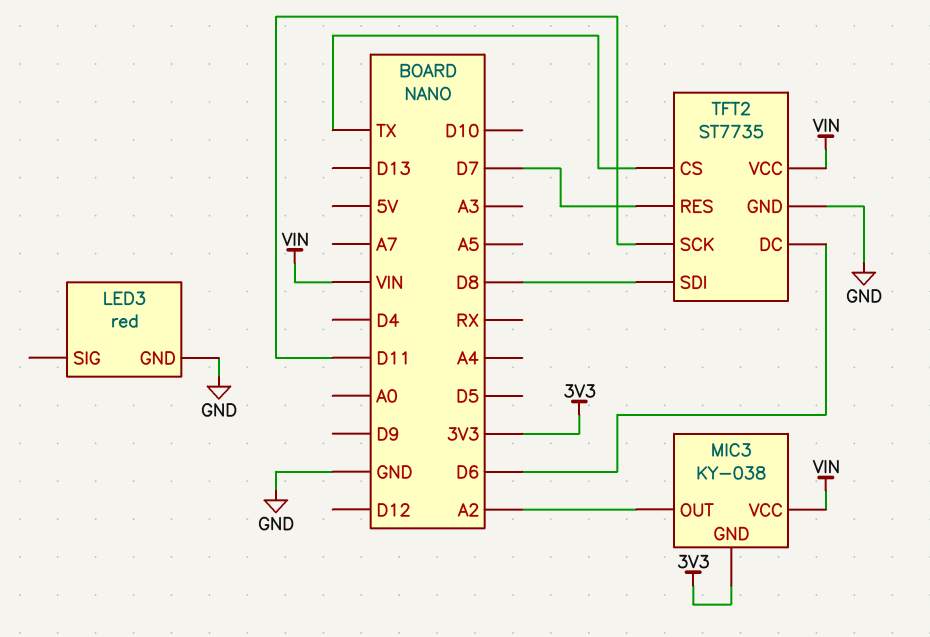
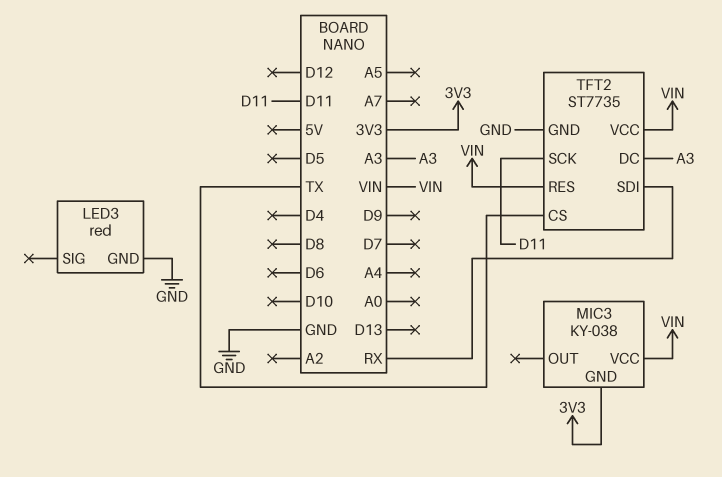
MIC3 pin OUT: A2 -> none
TFT2 pin DC: D6 -> A3
TFT2 pin RES: D7 -> VIN
TFT2 pin SDI: D8 -> RX

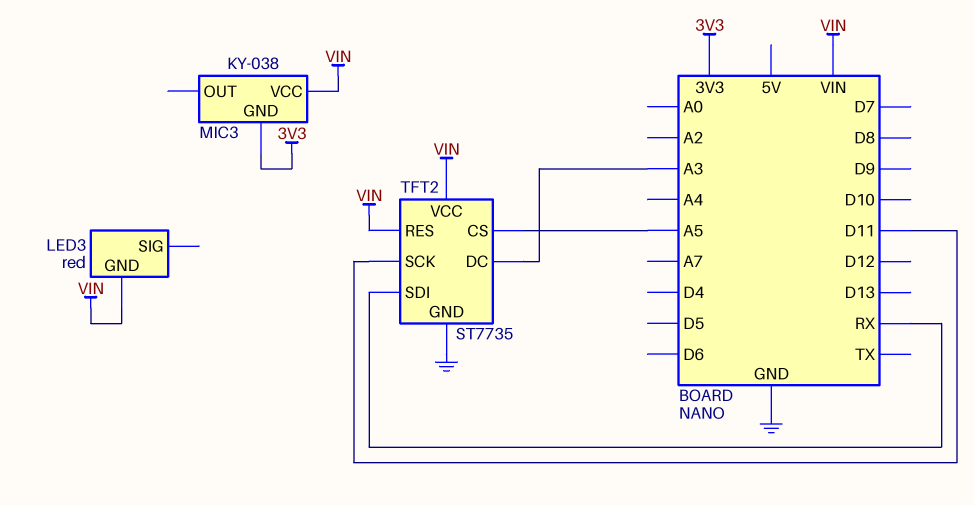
LED3 pin GND: GND -> VIN
TFT2 pin CS: TX -> A5

